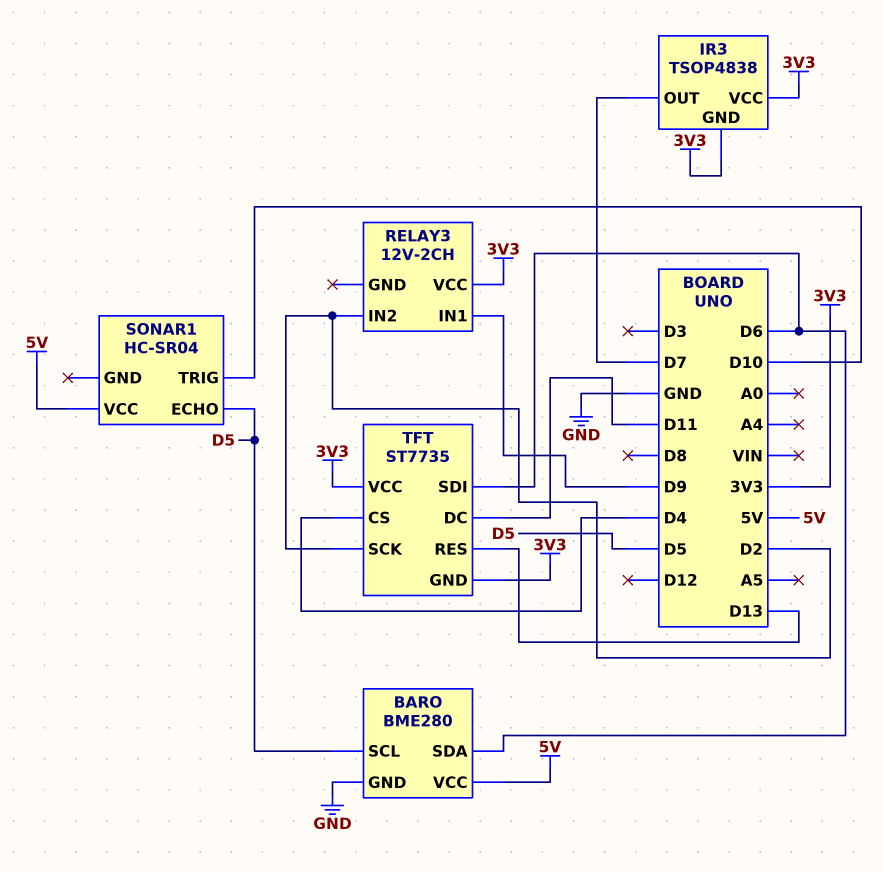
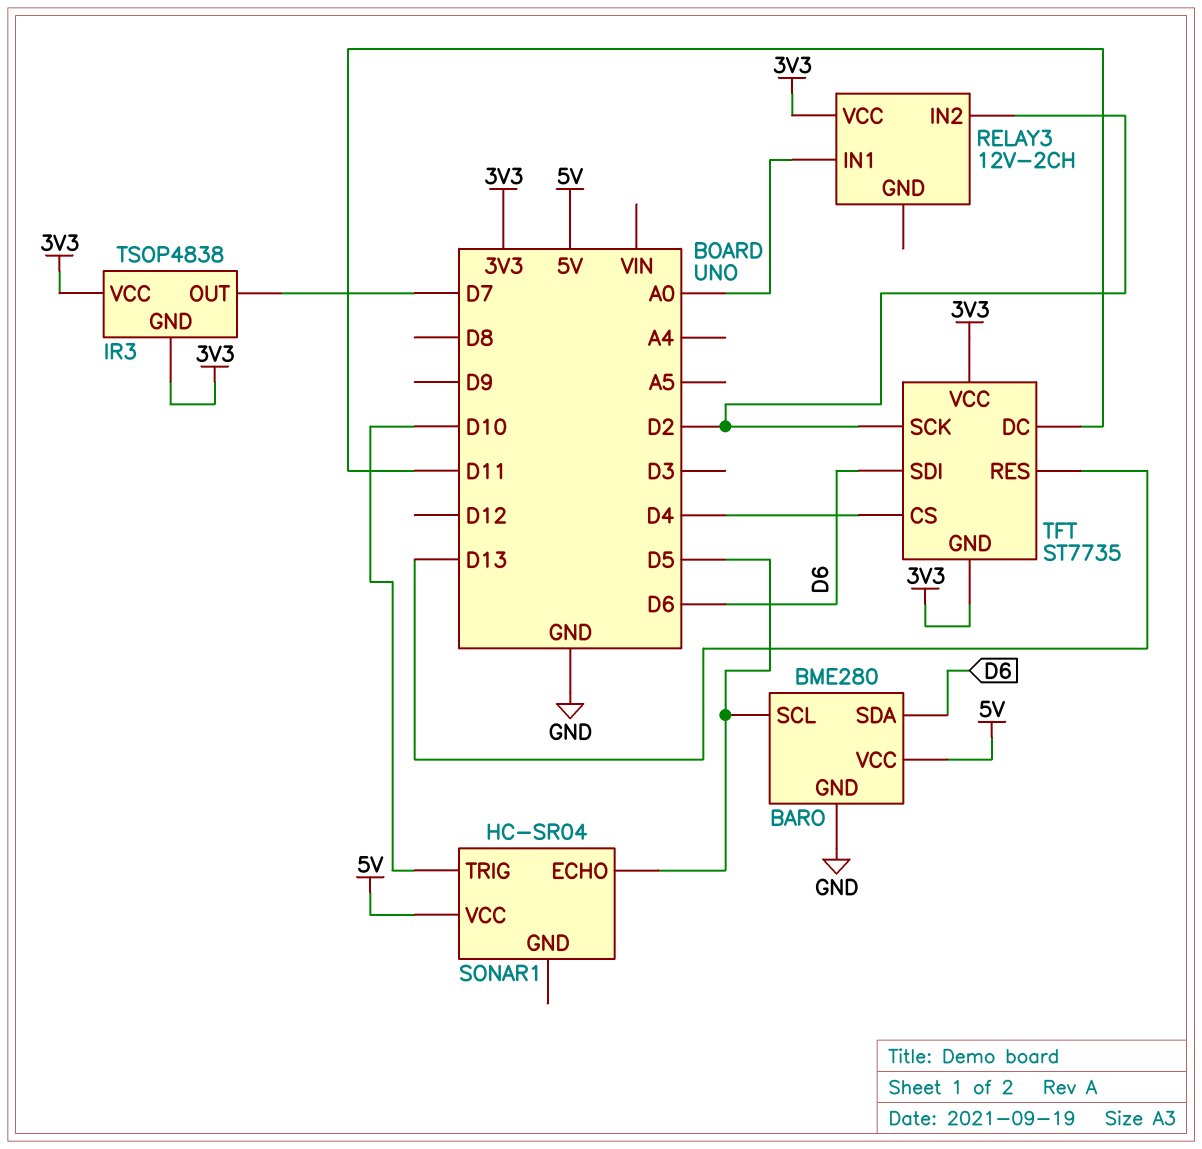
RELAY3 pin IN1: D9 -> A0

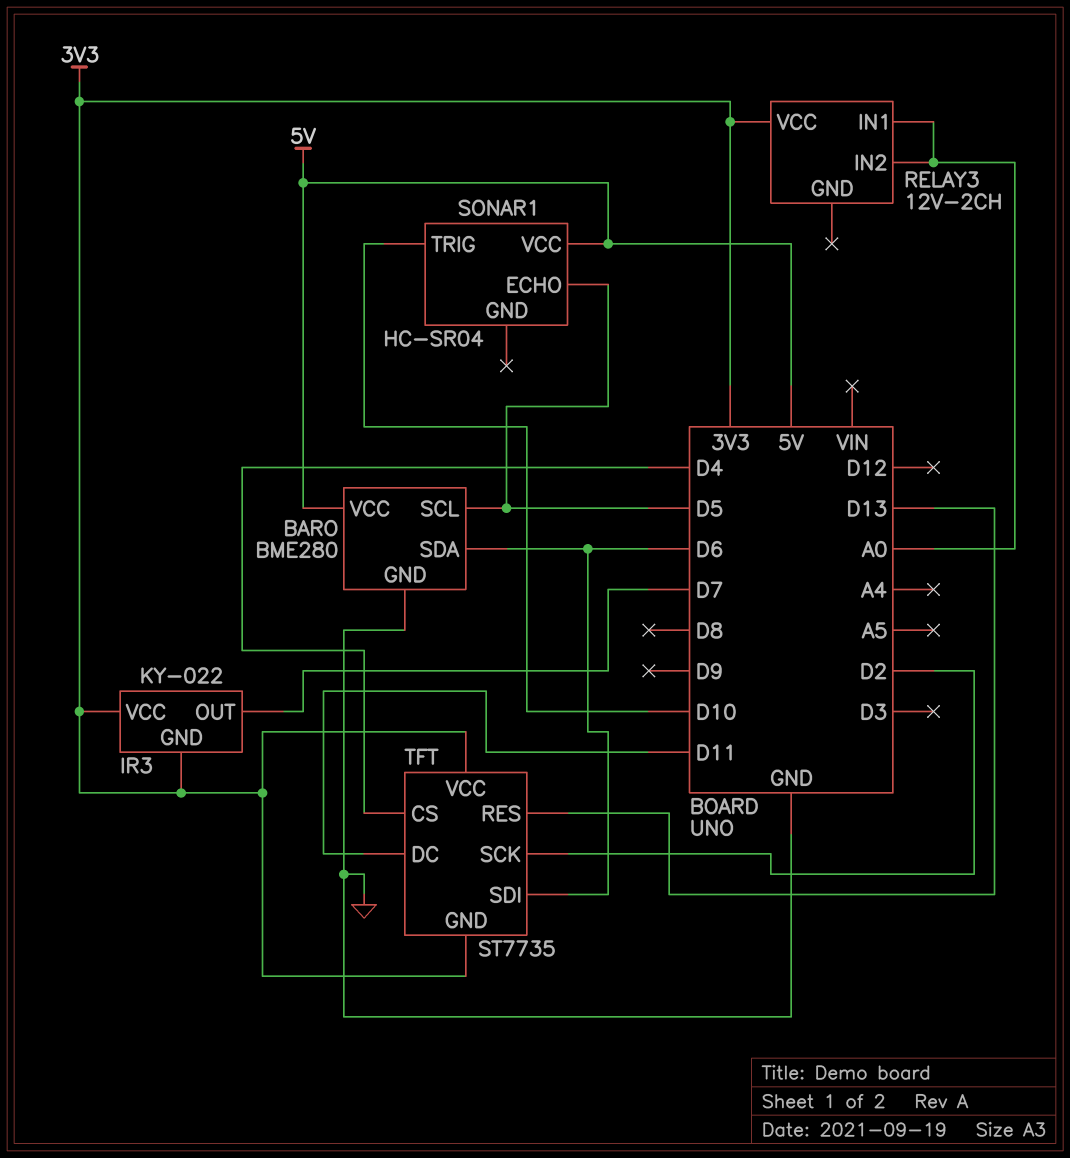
IR3: TSOP4838 -> KY-022
RELAY3 pin IN2: D2 -> A0

